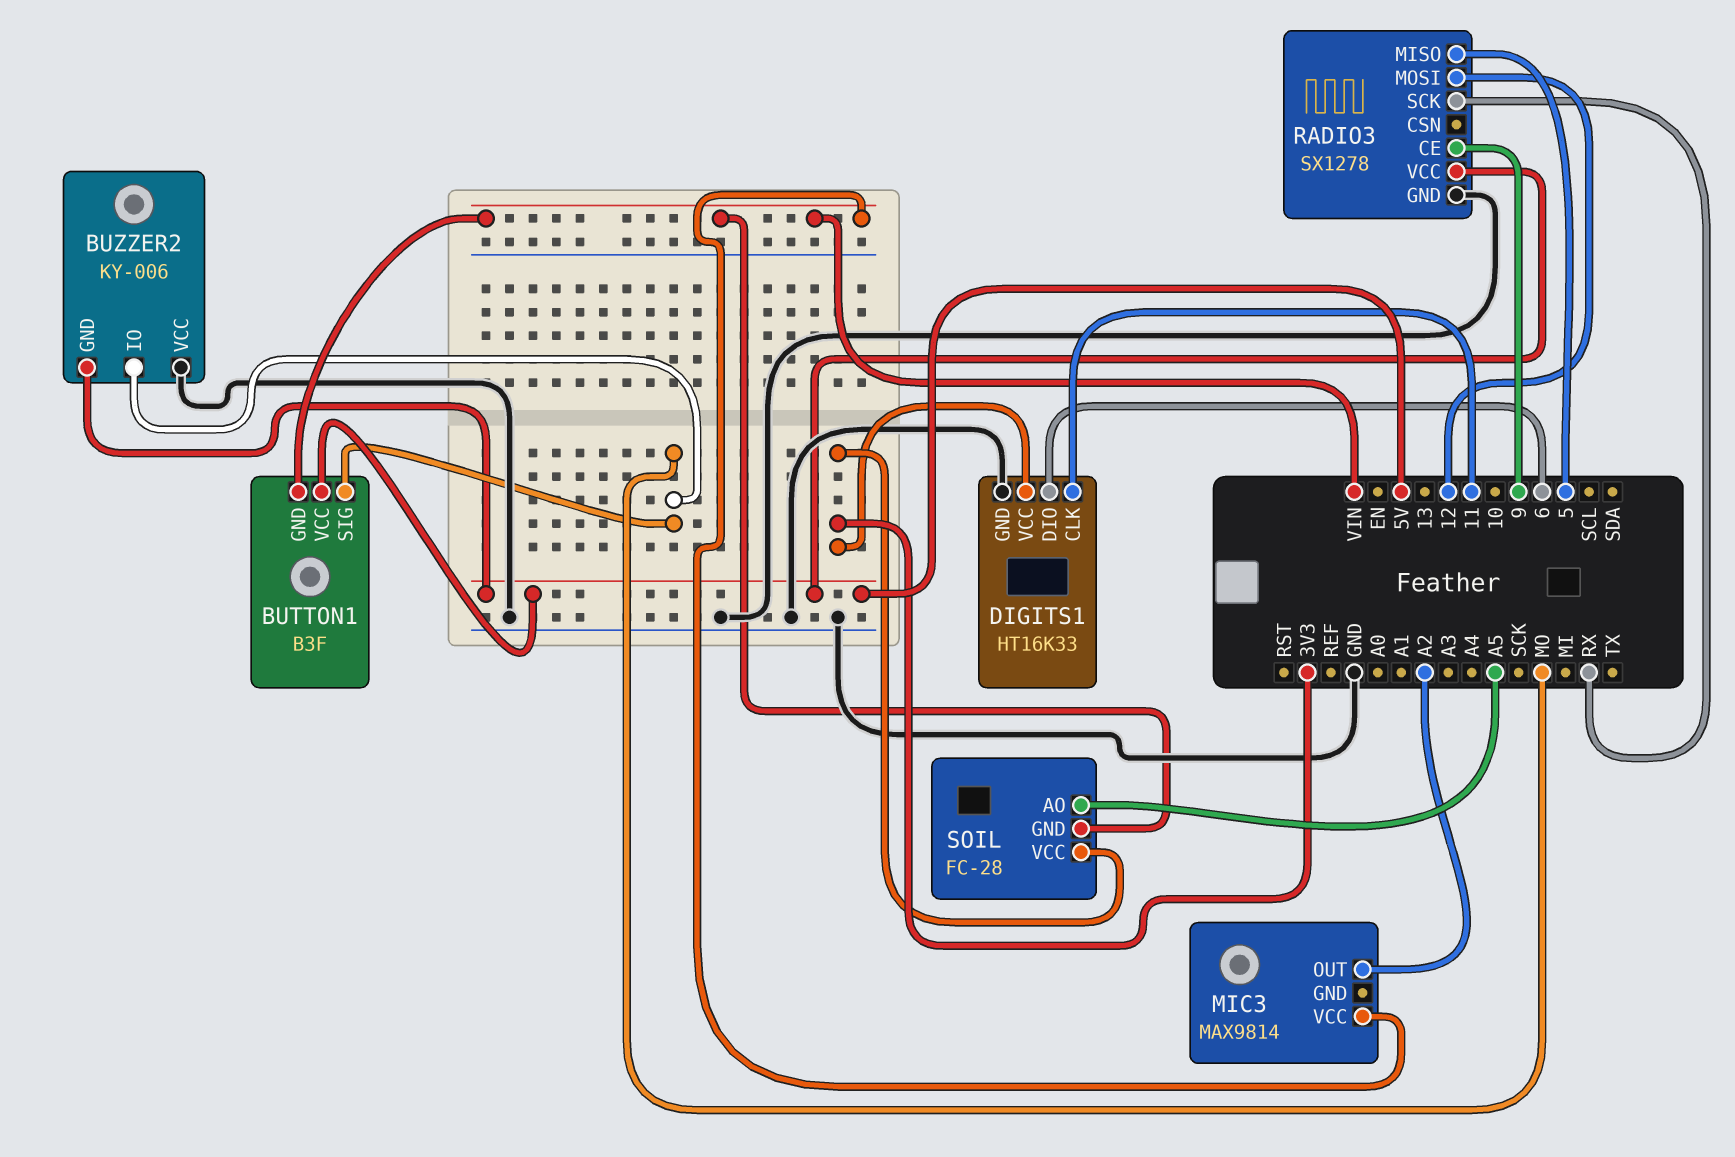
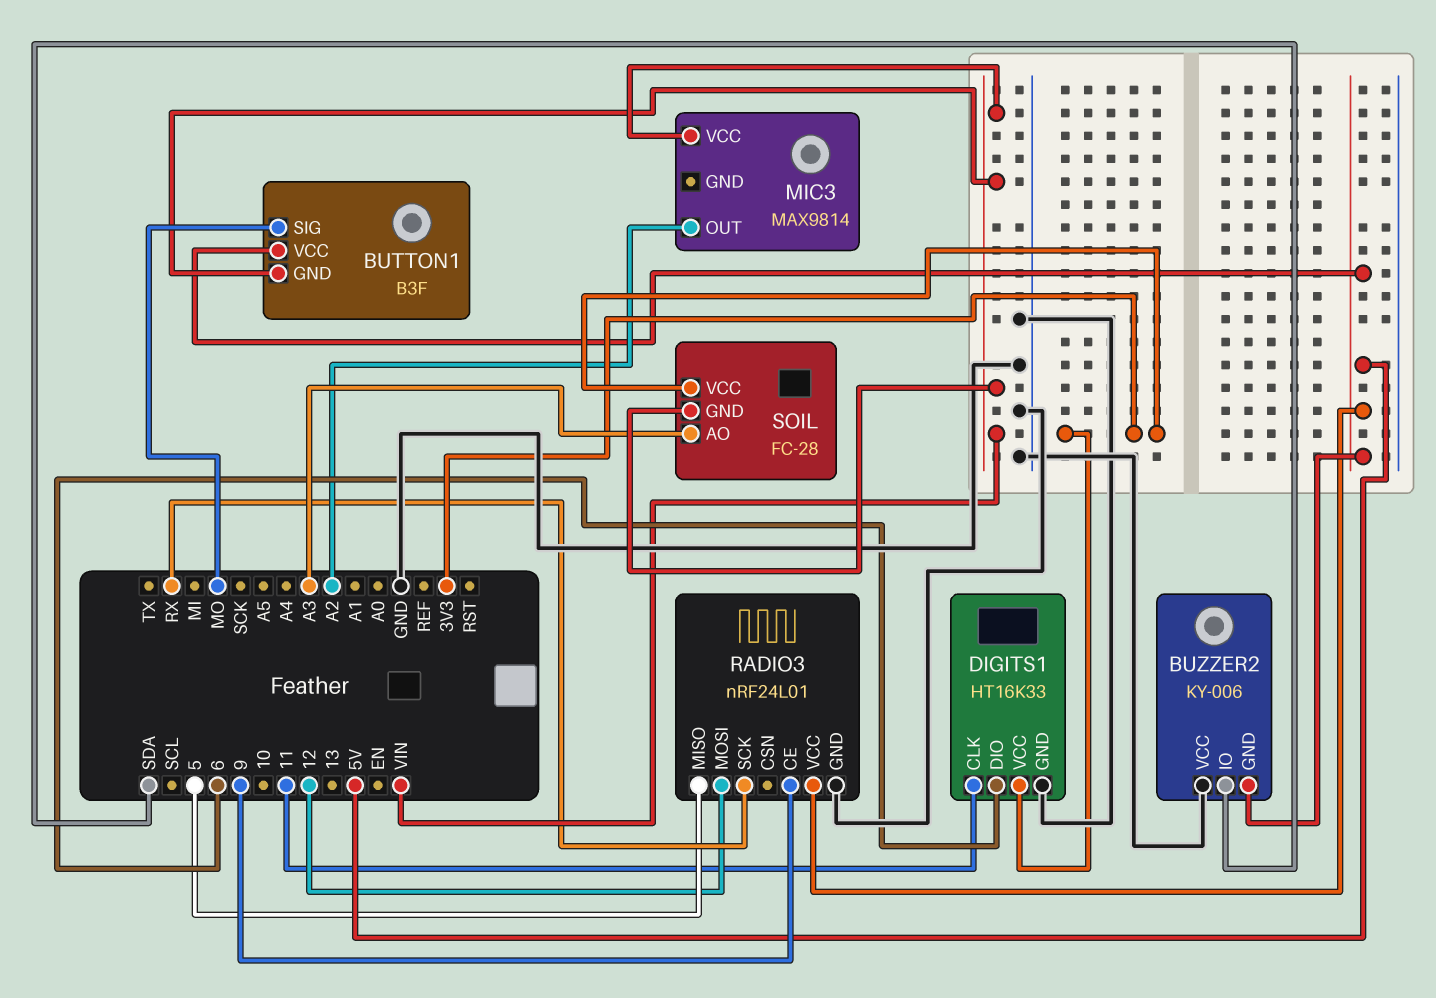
BUZZER2 pin IO: MO -> SDA
RADIO3: SX1278 -> nRF24L01
SOIL pin AO: A5 -> A3

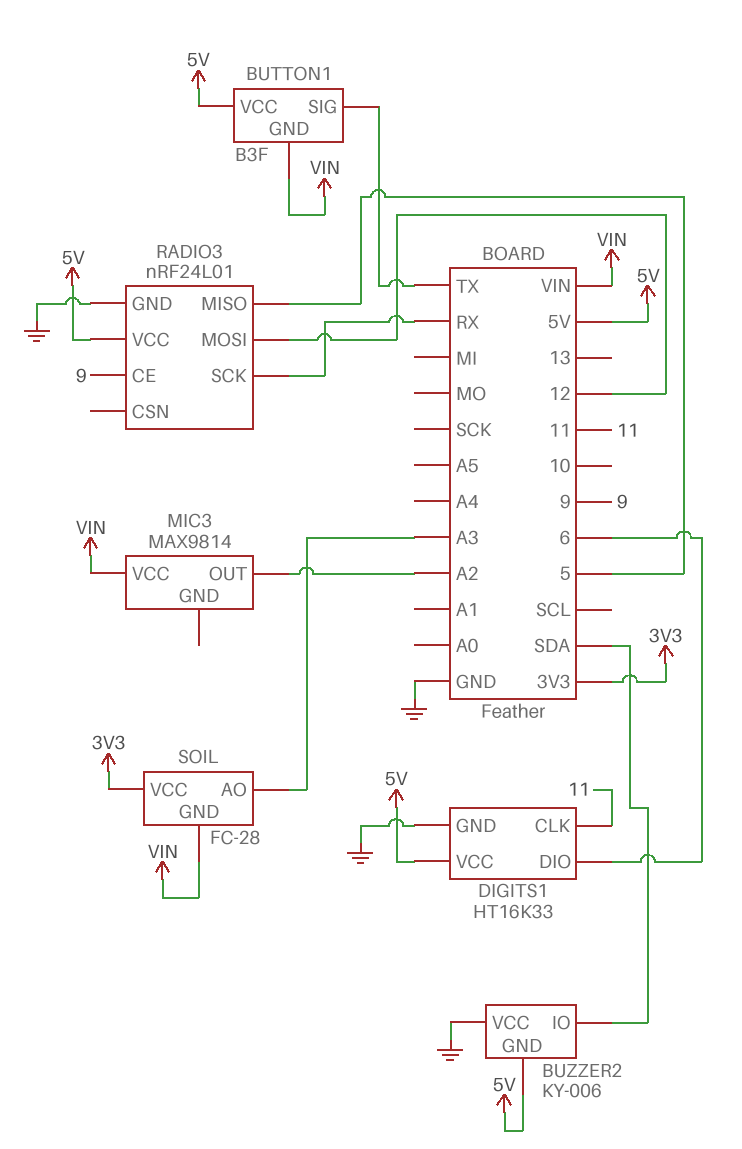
BUTTON1 pin SIG: MO -> TX
DIGITS1 pin VCC: 3V3 -> 5V

